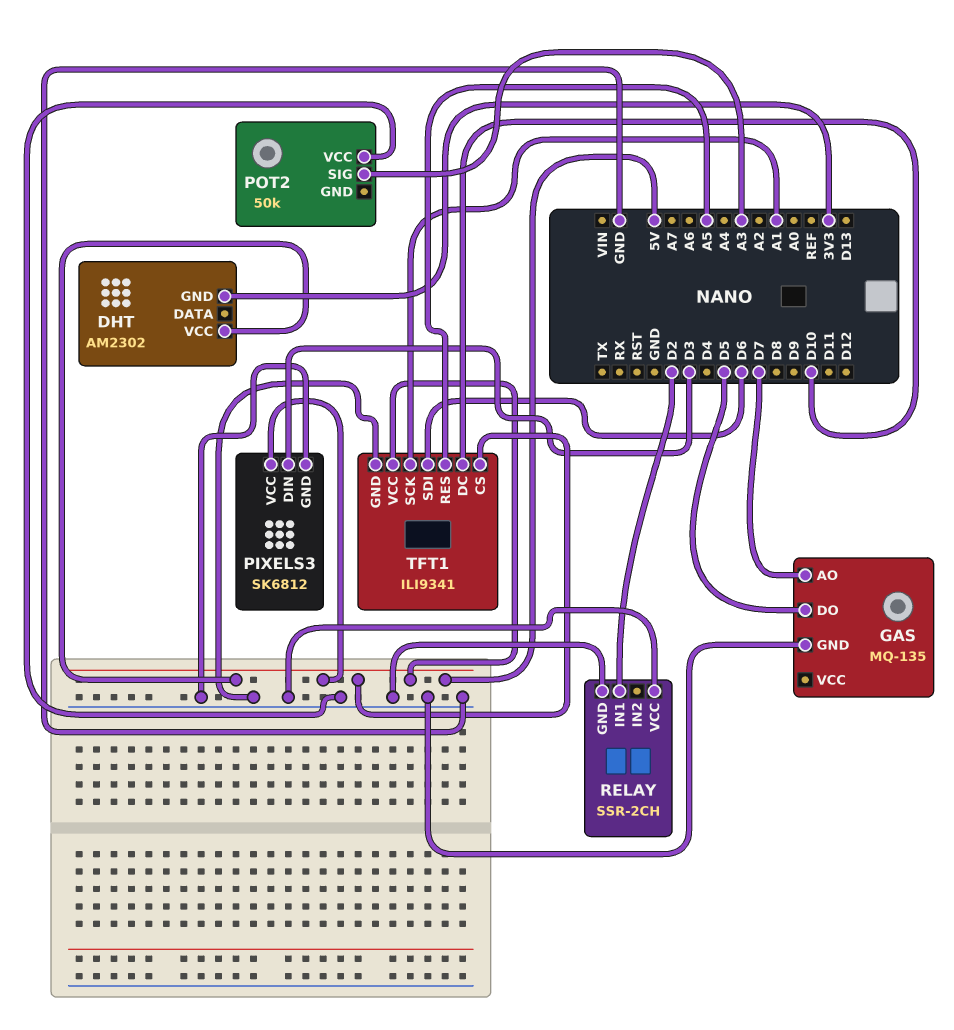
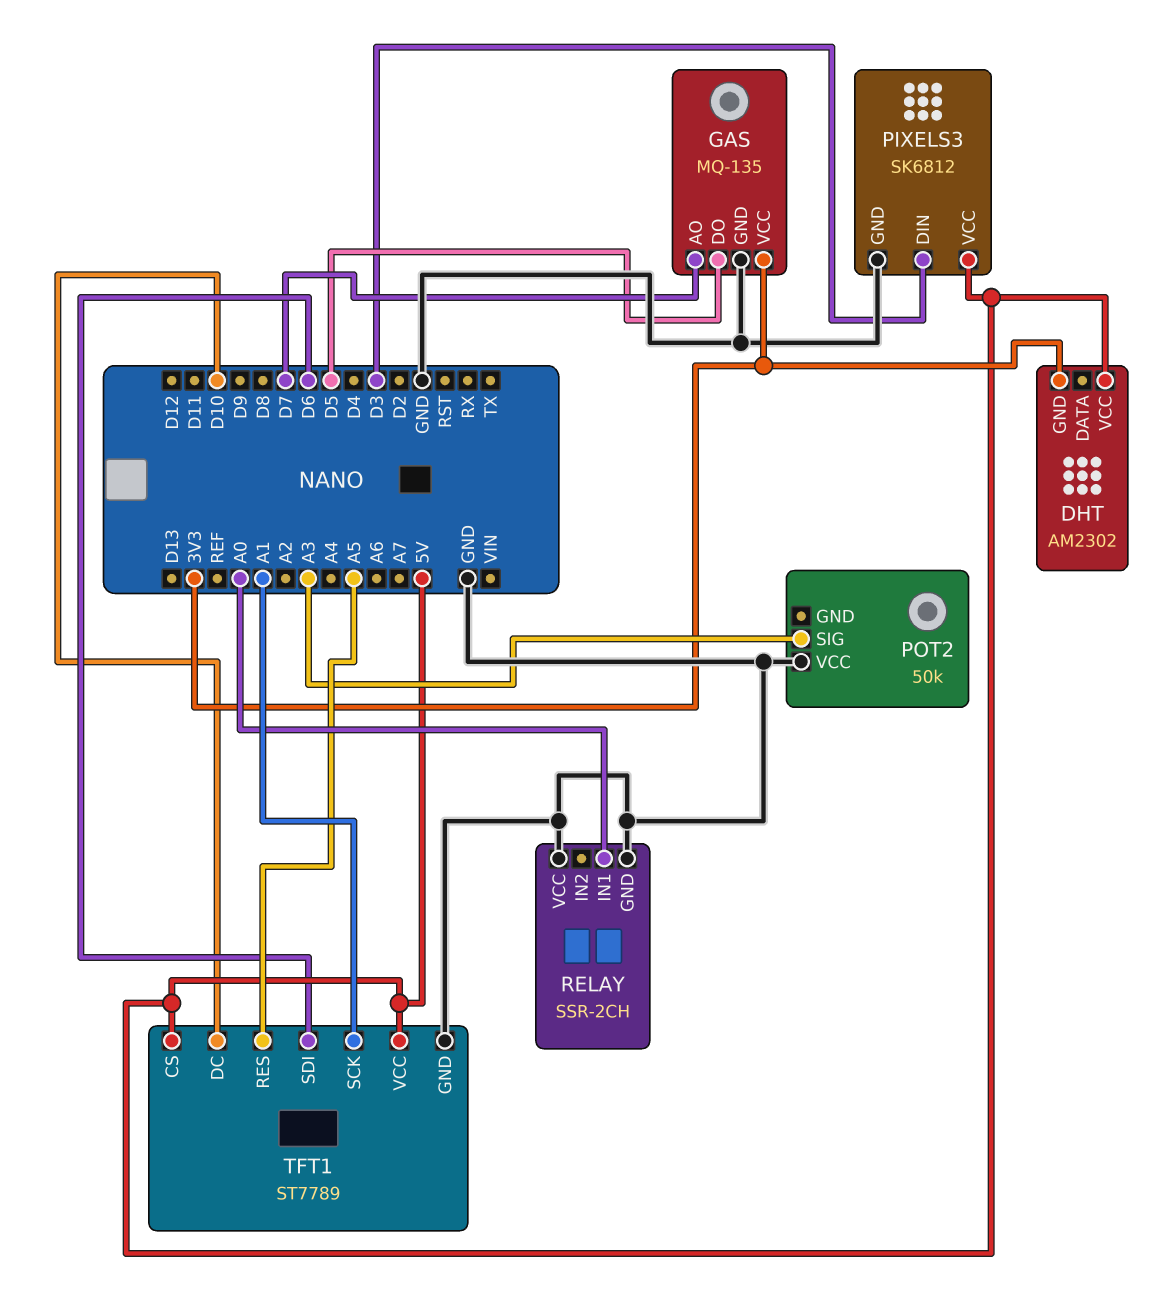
GAS pin VCC: none -> 3V3
RELAY pin IN1: D2 -> A0
TFT1: ILI9341 -> ST7789

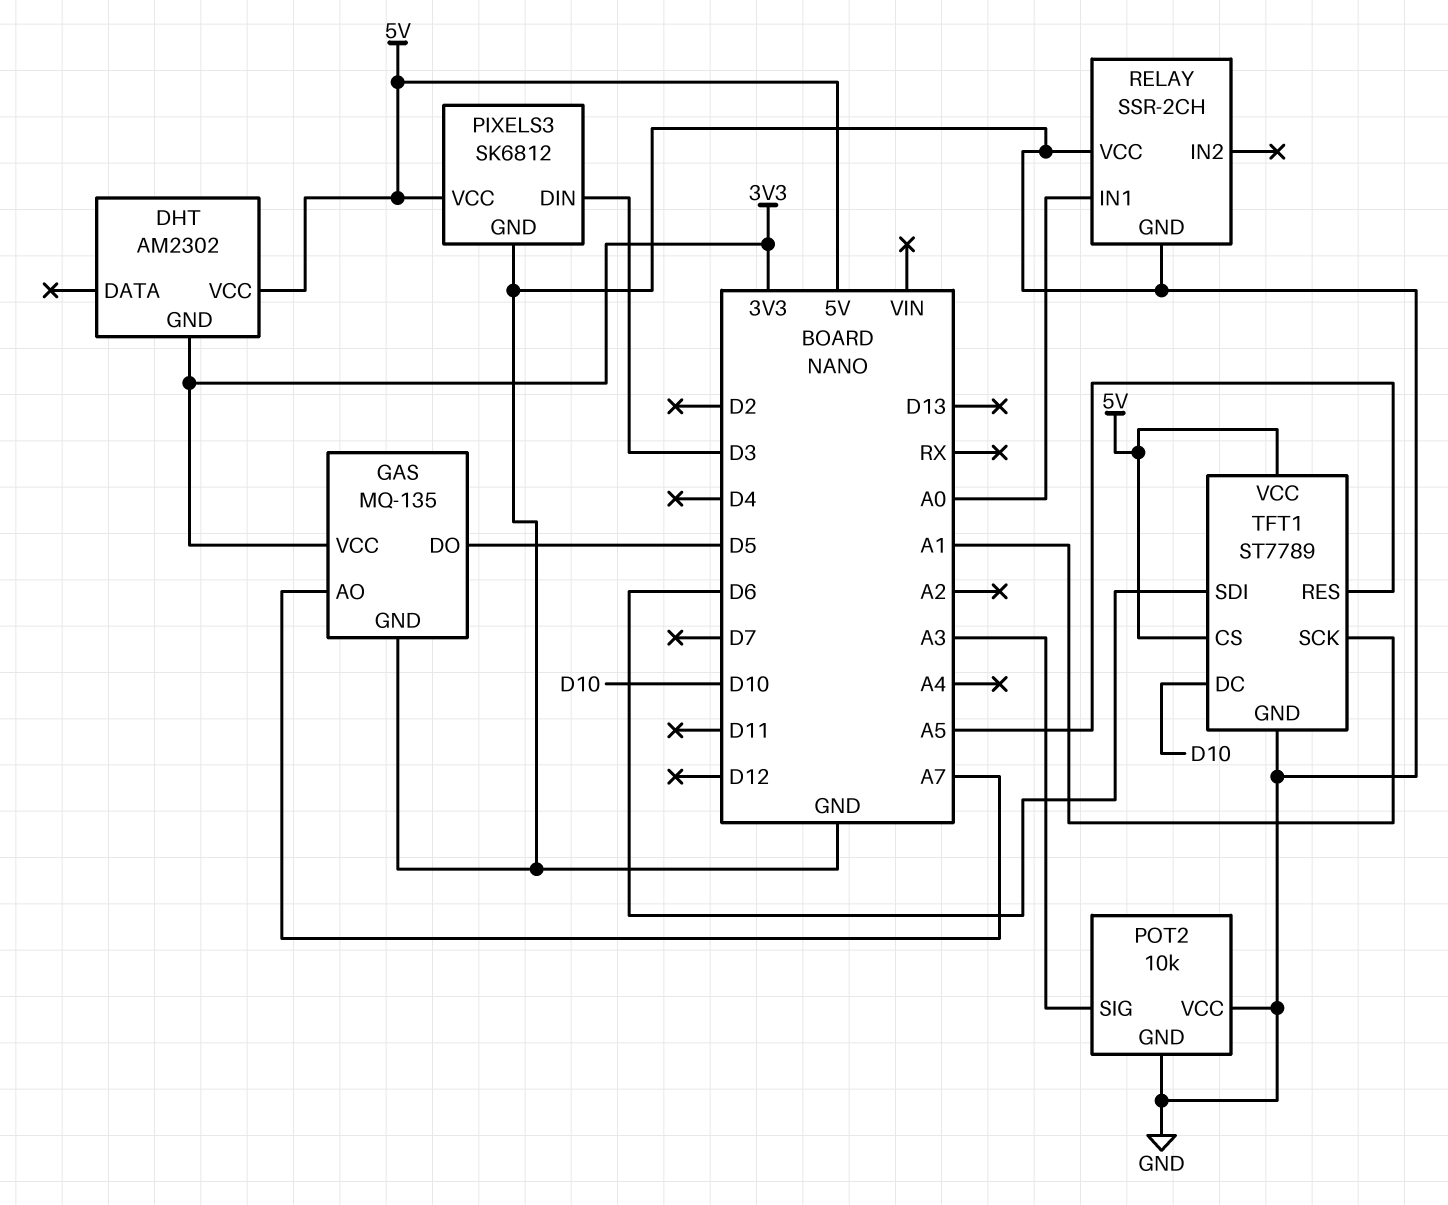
GAS pin AO: D7 -> A7
POT2: 50k -> 10k
POT2 pin GND: none -> GND

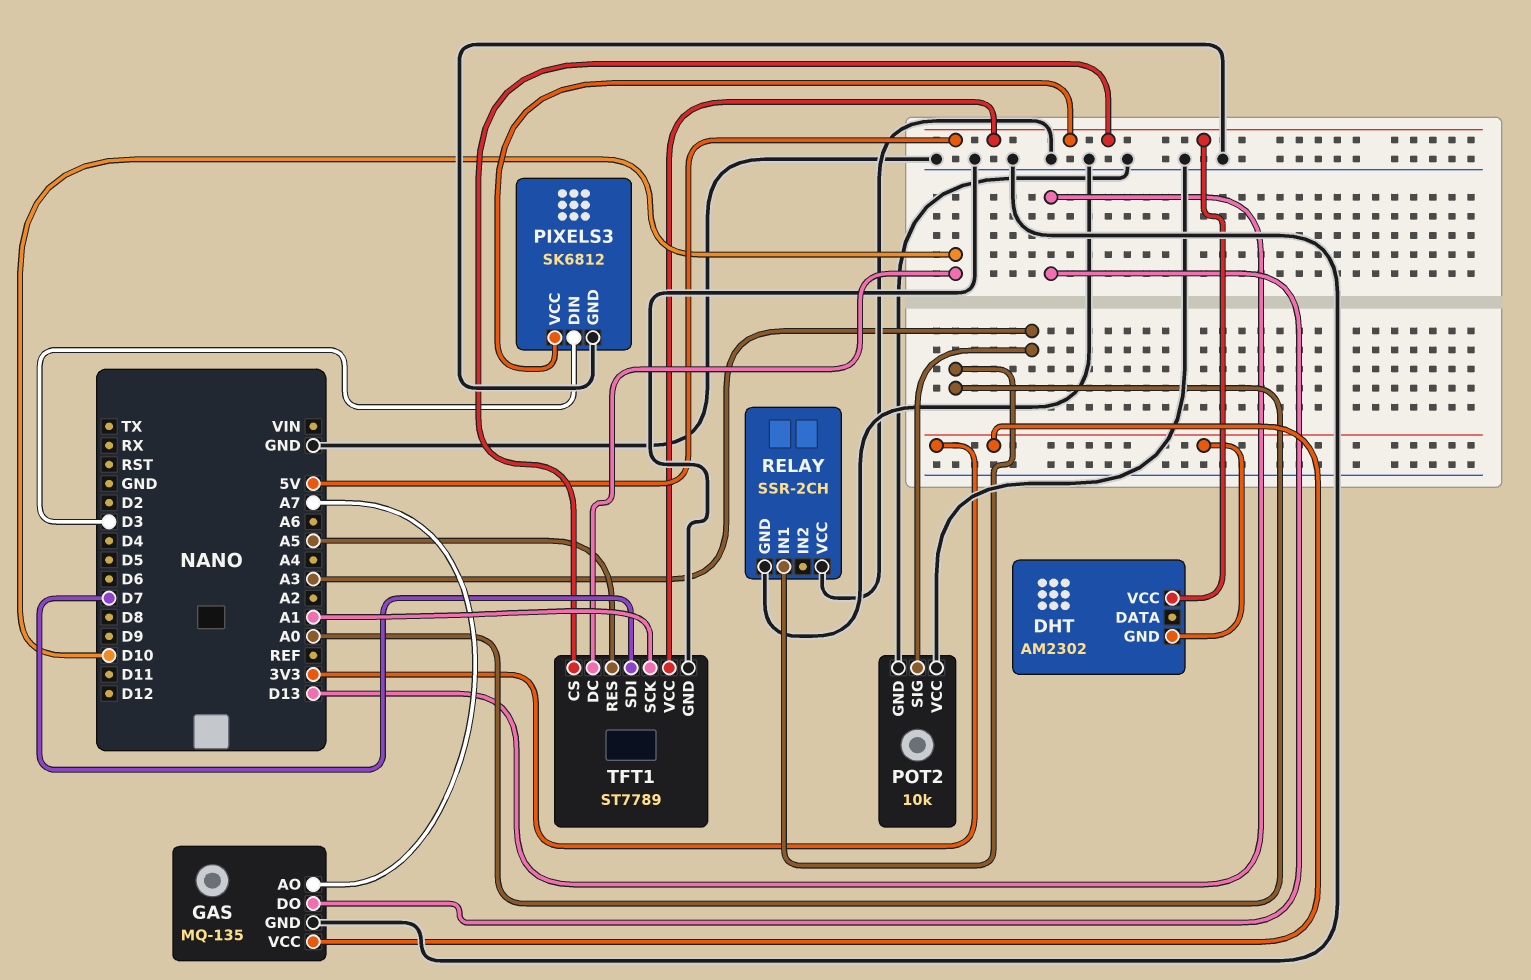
GAS pin DO: D5 -> D13
TFT1 pin SDI: D6 -> D7

